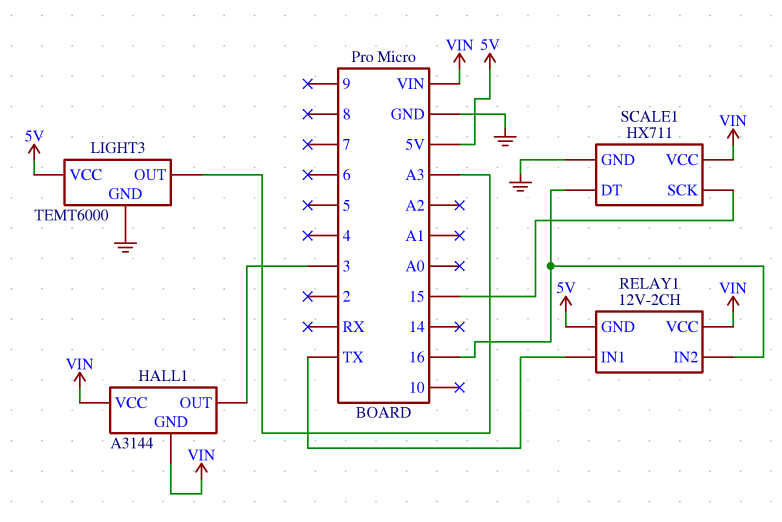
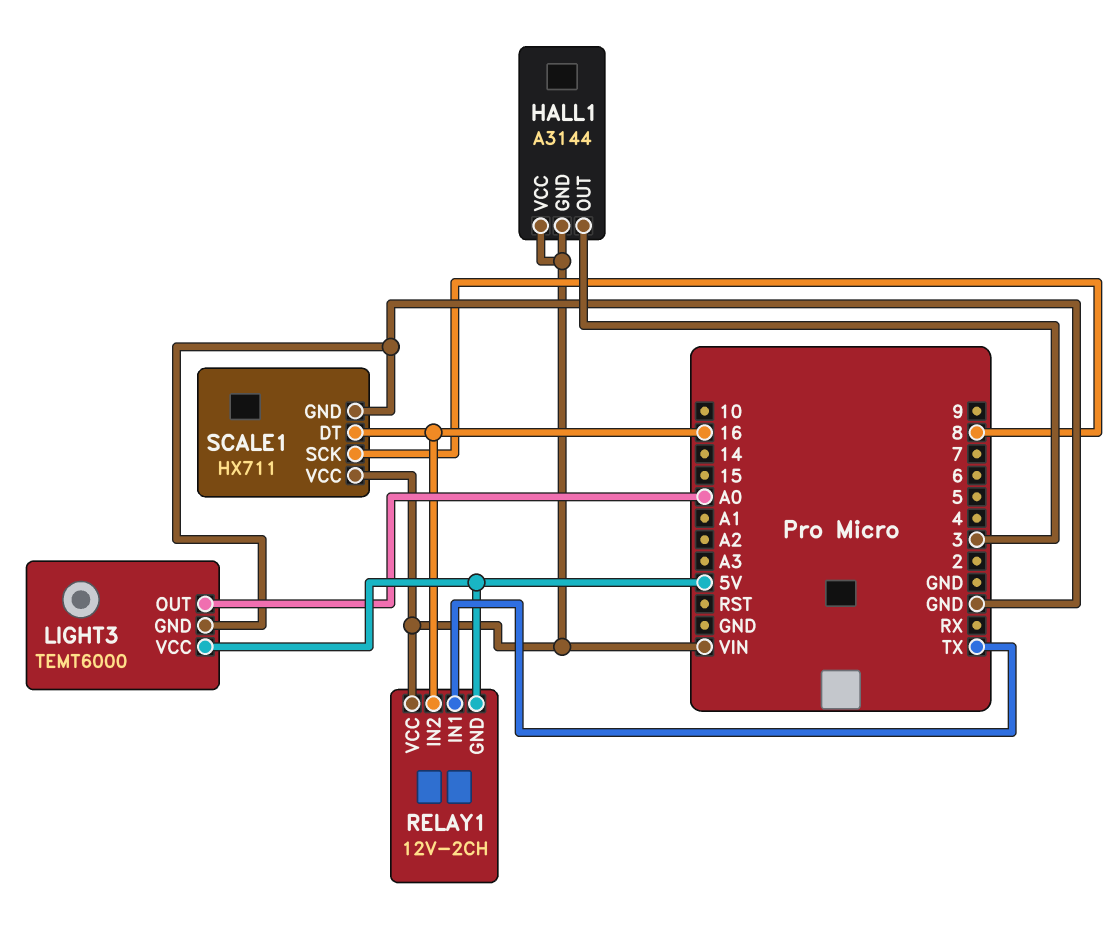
LIGHT3 pin OUT: A3 -> A0
SCALE1 pin SCK: 15 -> 8

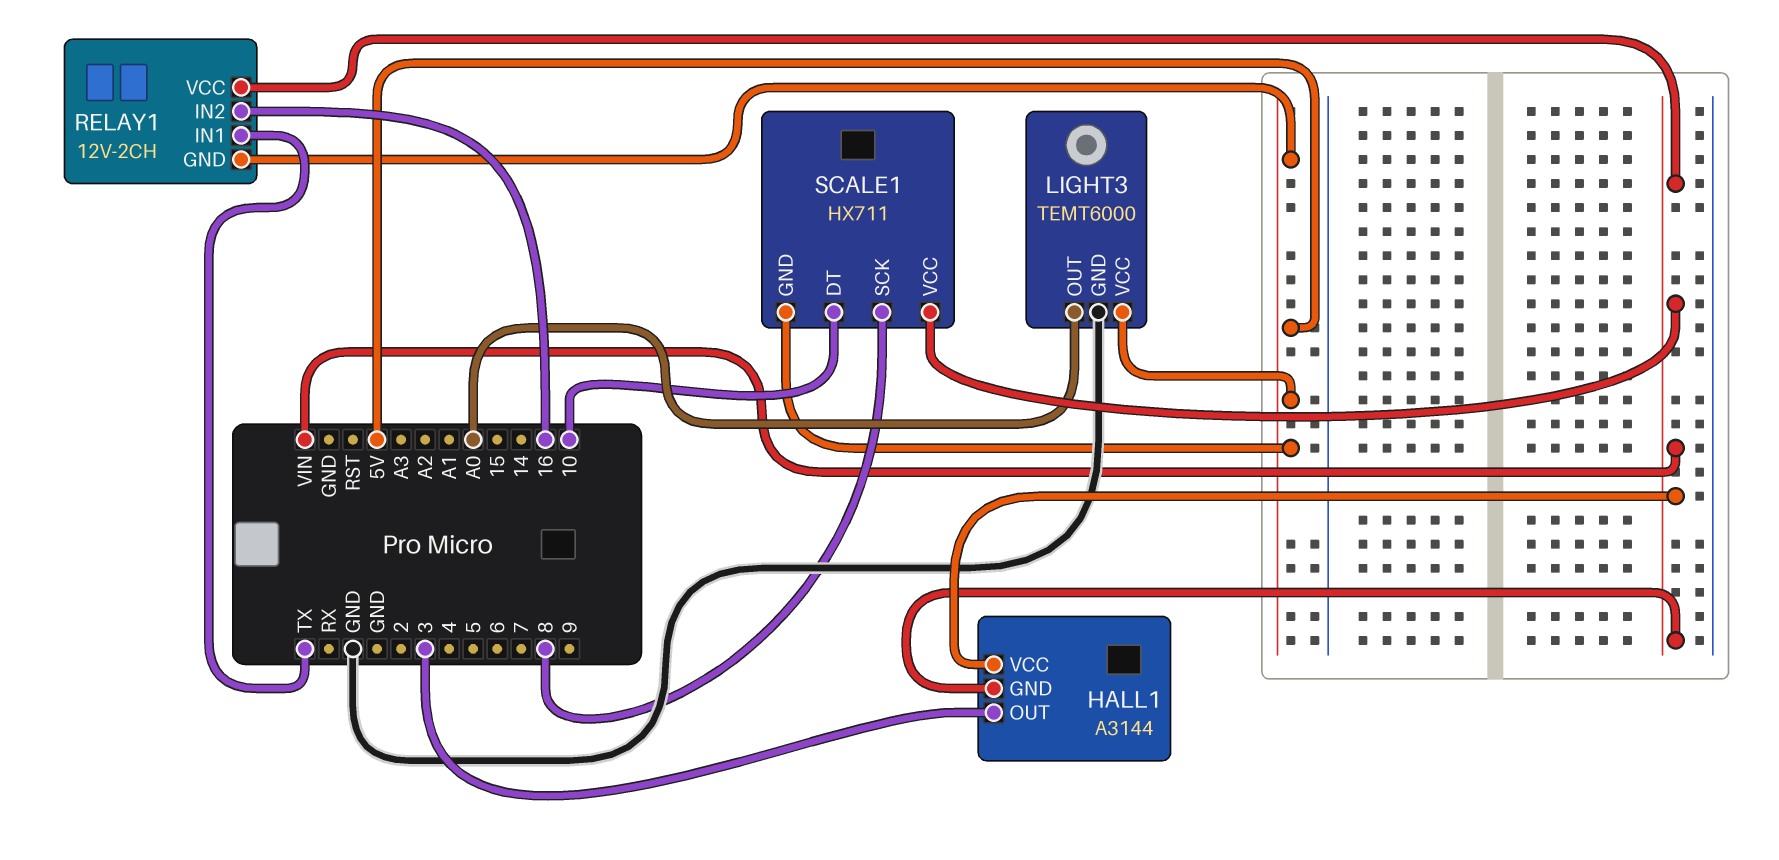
SCALE1 pin DT: 16 -> 10
SCALE1 pin GND: GND -> 5V

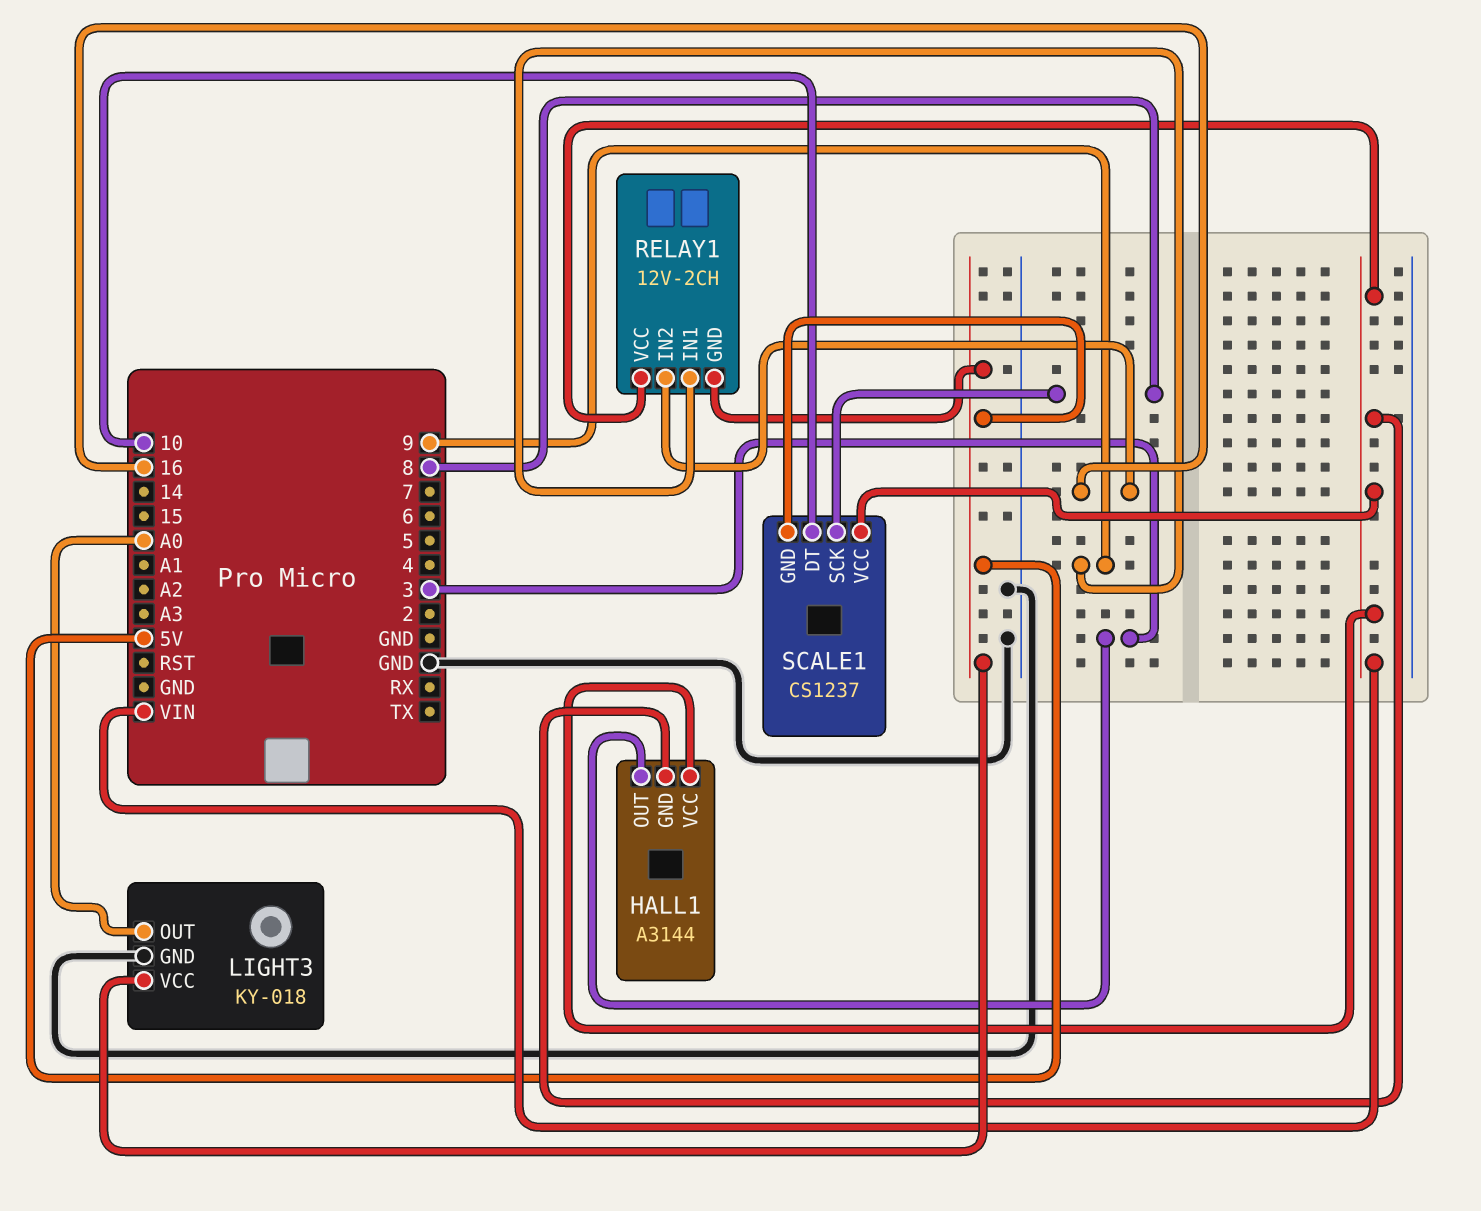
LIGHT3: TEMT6000 -> KY-018
RELAY1 pin IN1: TX -> 9
SCALE1: HX711 -> CS1237

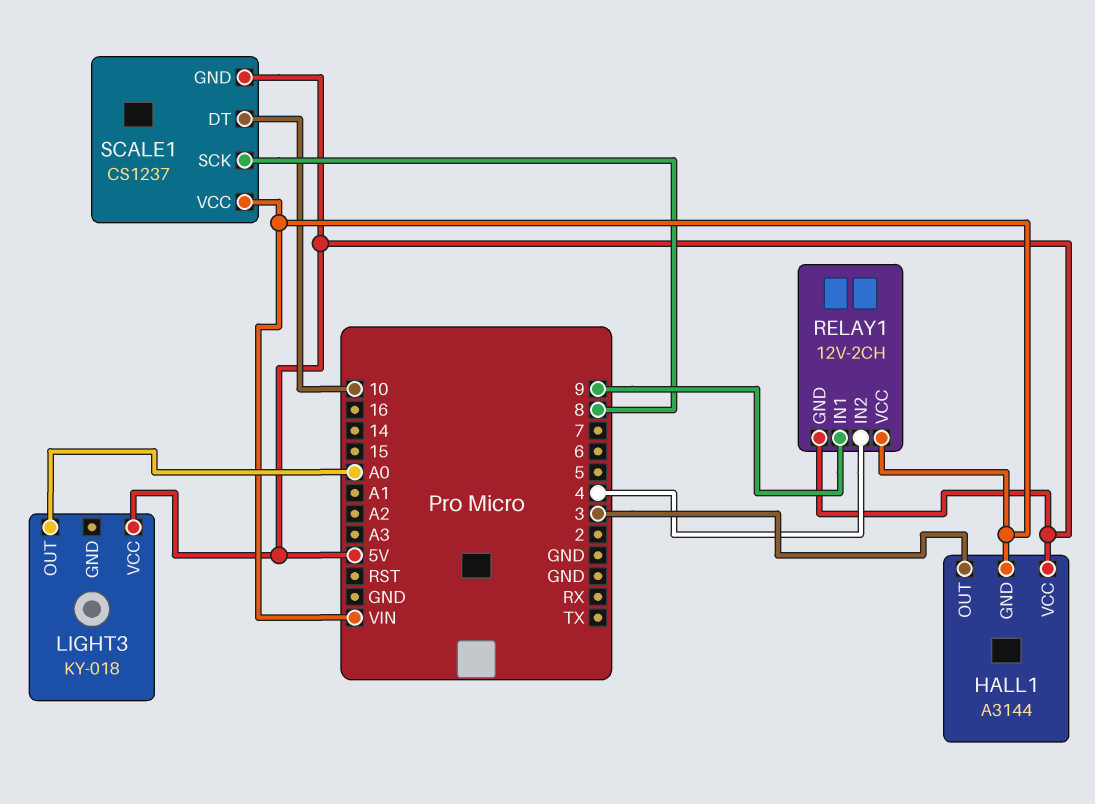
HALL1 pin VCC: VIN -> 5V
LIGHT3 pin GND: GND -> none
RELAY1 pin IN2: 16 -> 4

